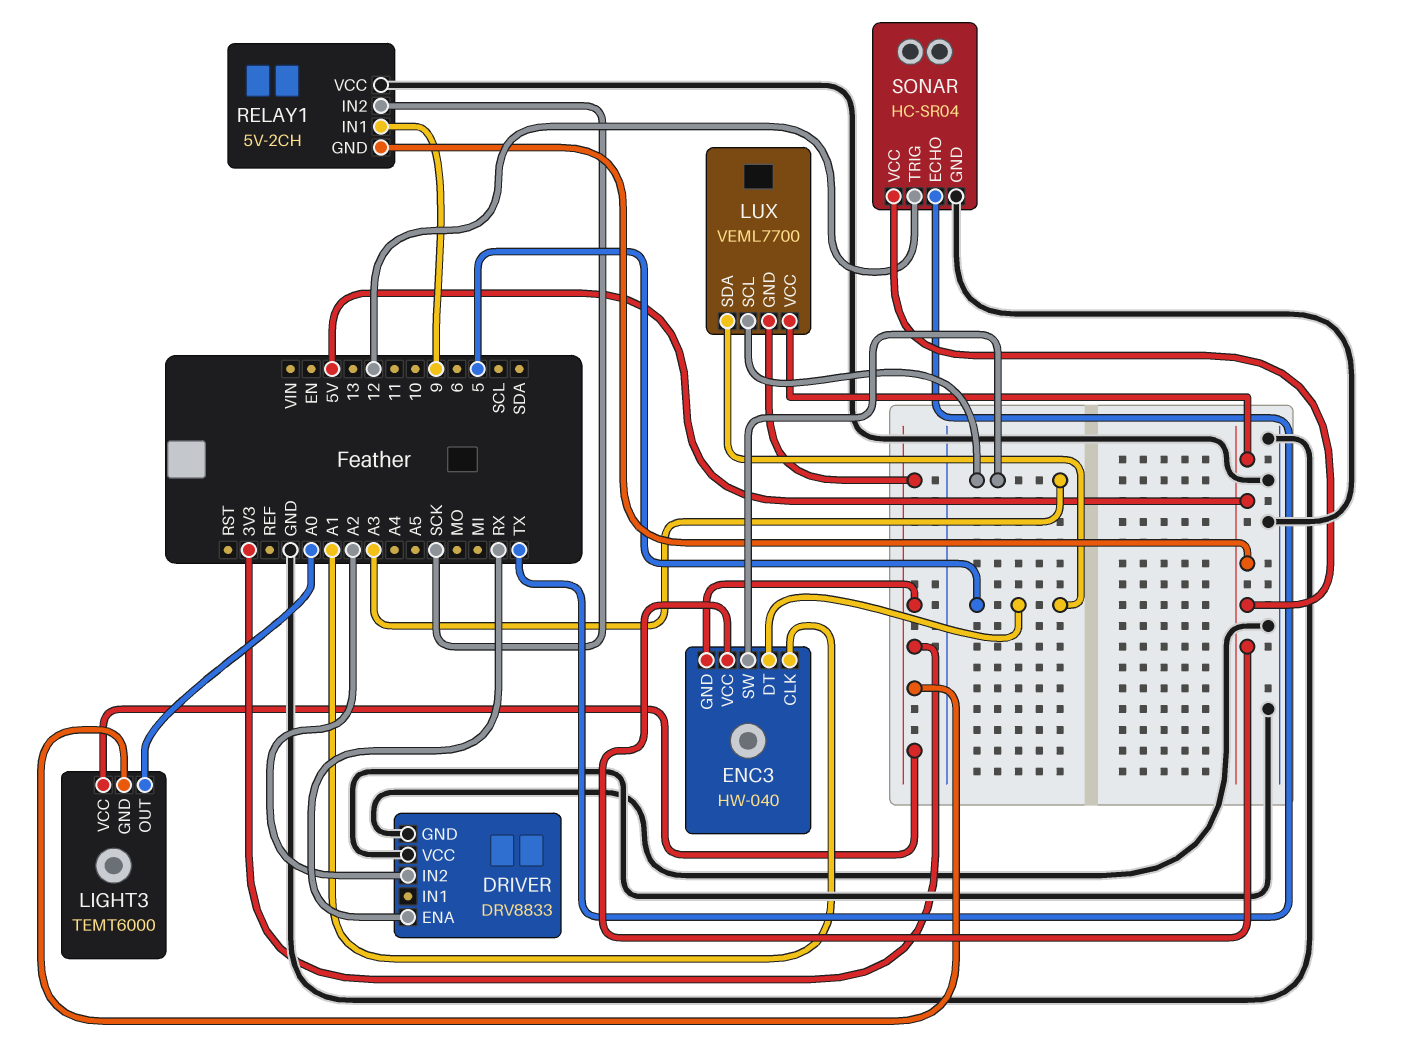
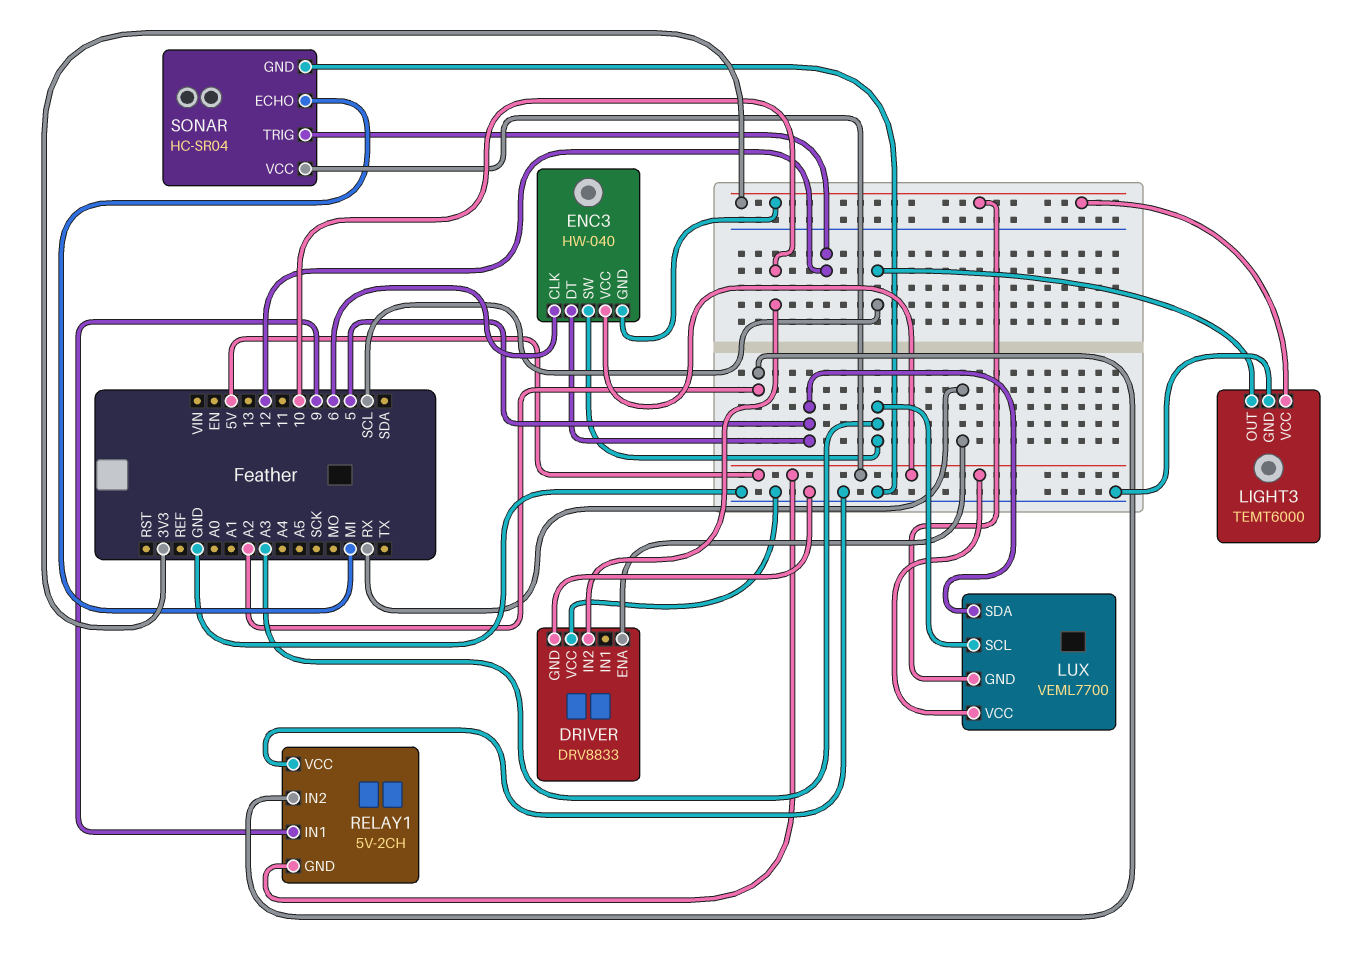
DRIVER pin IN2: A2 -> 10
ENC3 pin CLK: A1 -> 6
LIGHT3 pin GND: 3V3 -> GND
LIGHT3 pin OUT: A0 -> SCL
RELAY1 pin IN2: SCK -> A2
SONAR pin ECHO: TX -> MI

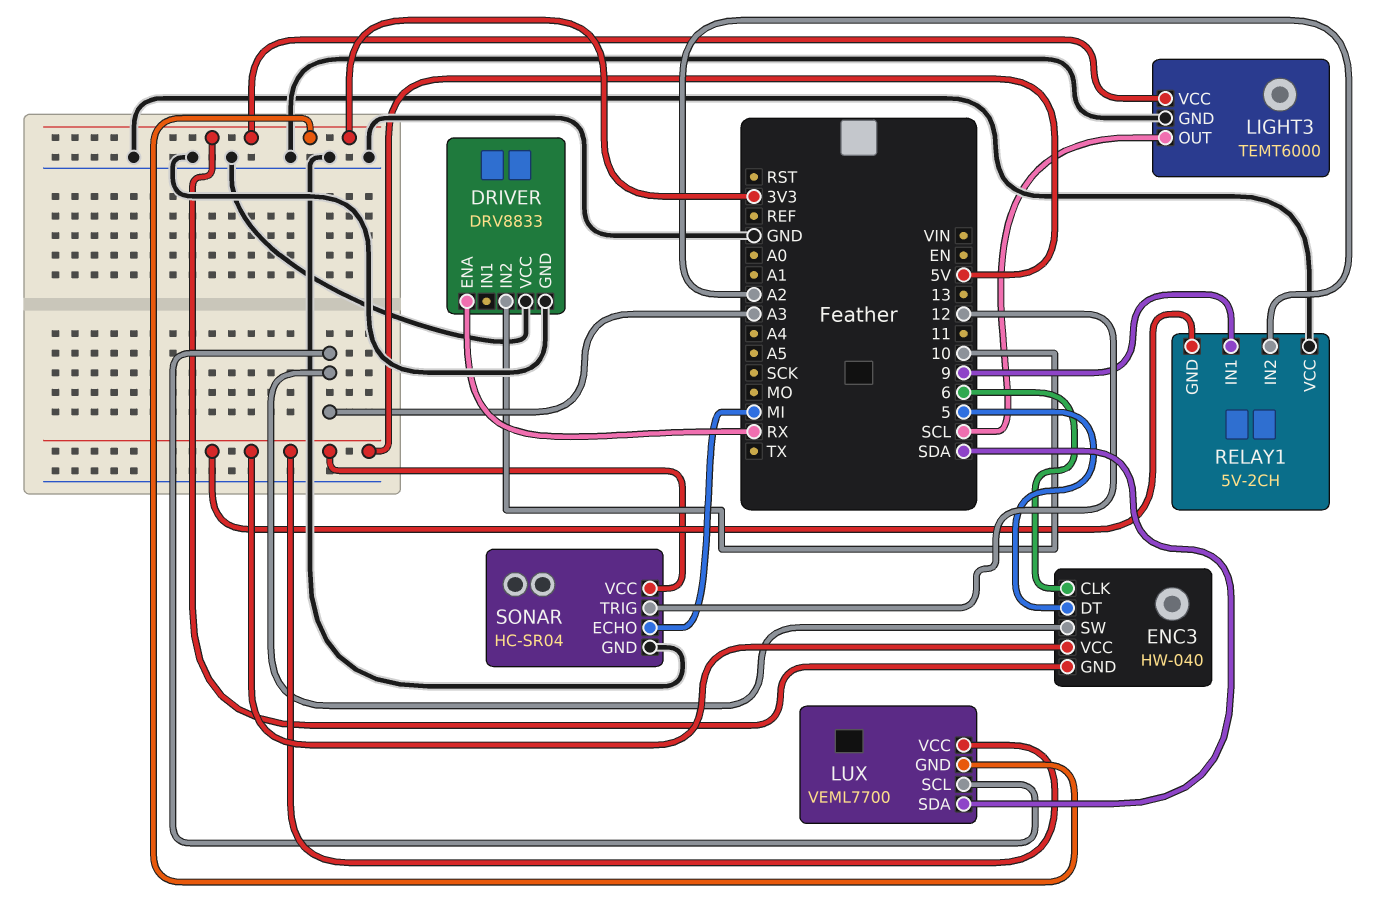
LUX pin SDA: 5 -> SDA

